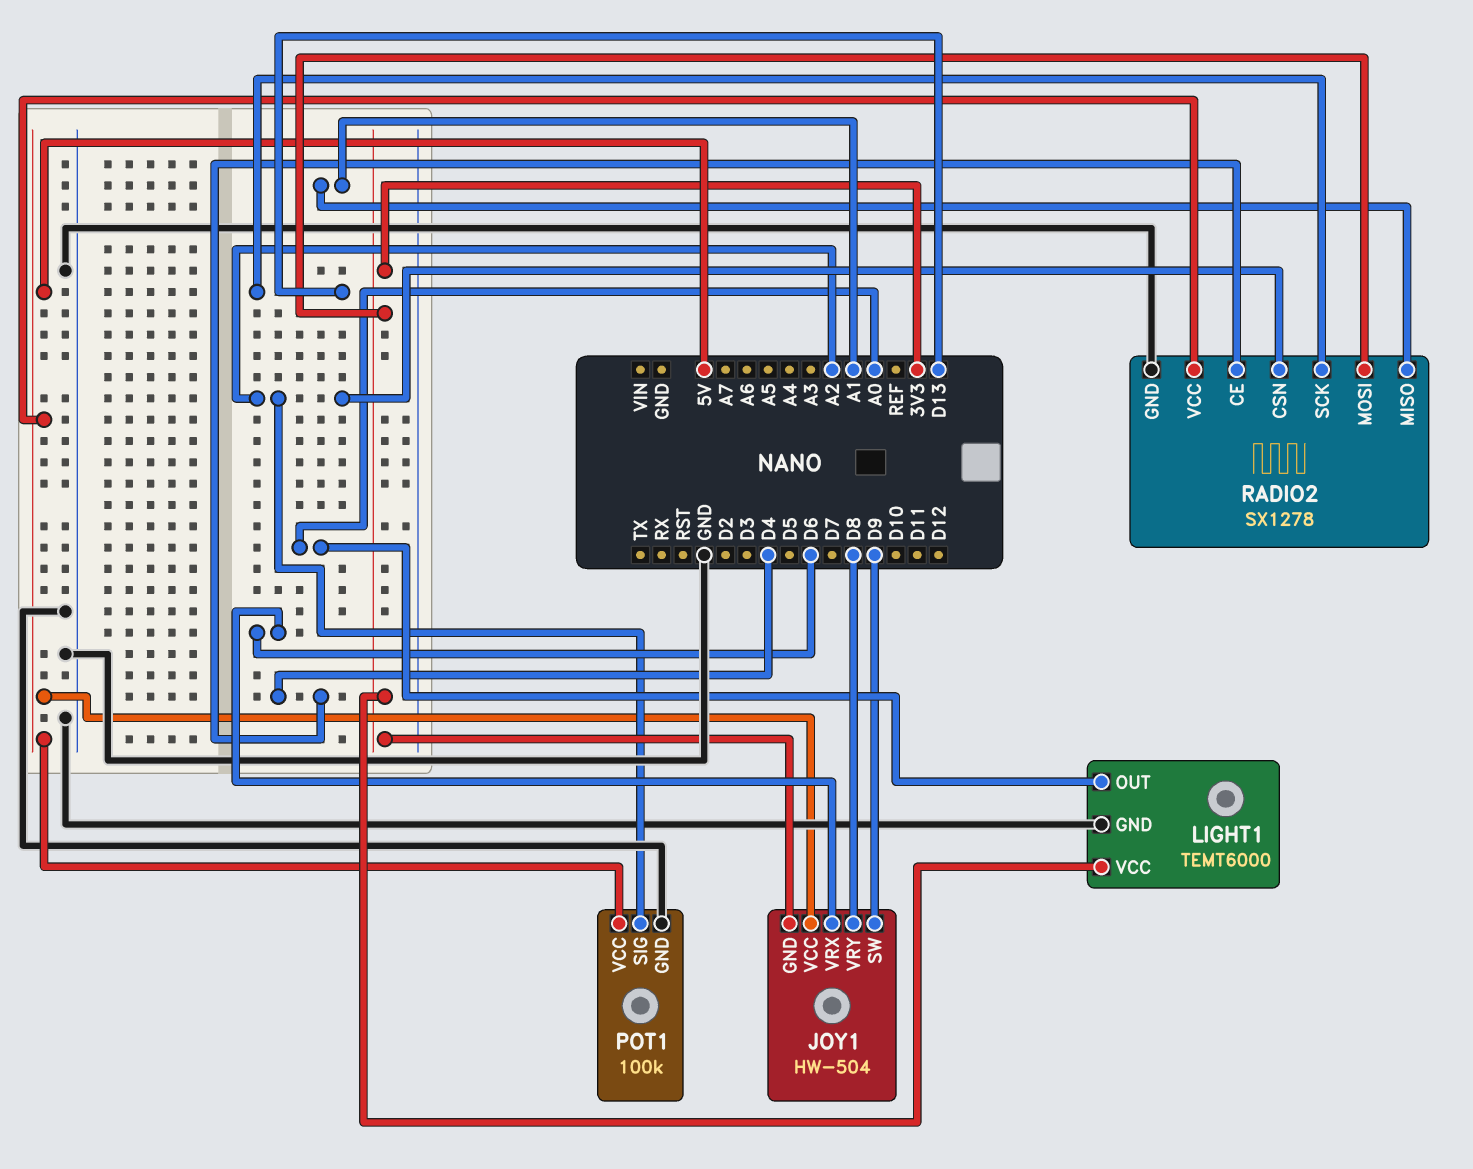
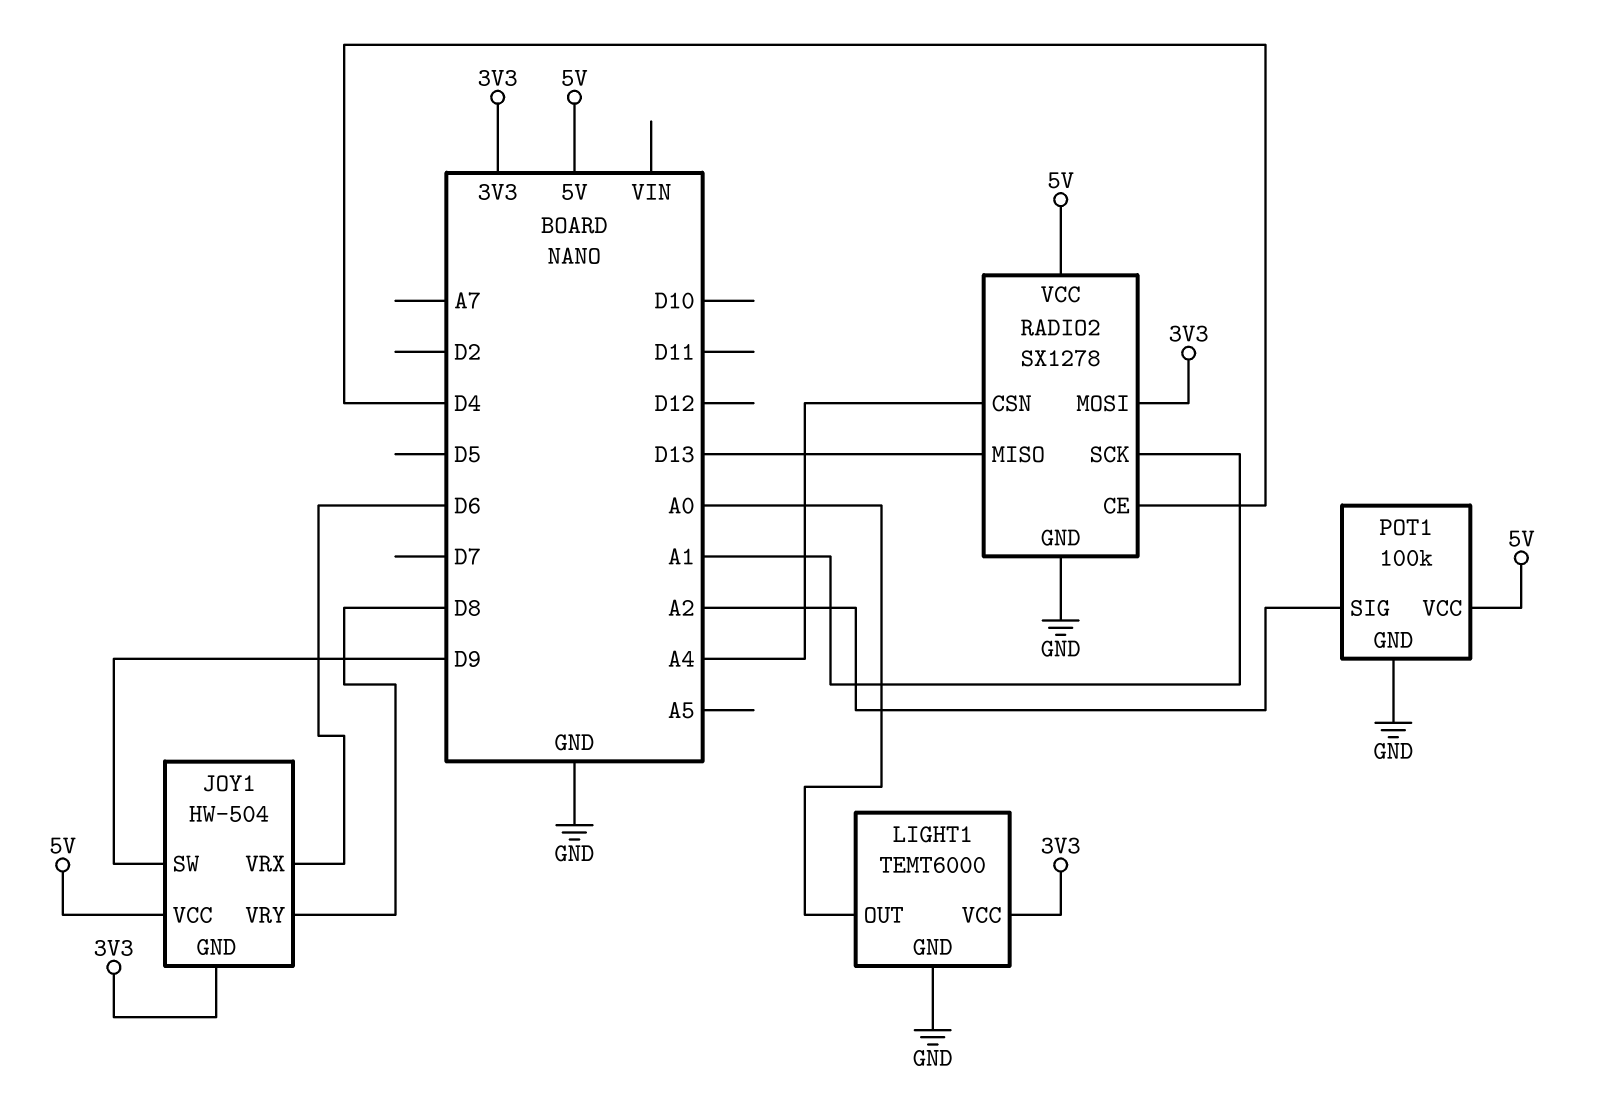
RADIO2 pin CSN: A2 -> A4
RADIO2 pin MISO: A1 -> D13
RADIO2 pin SCK: D13 -> A1

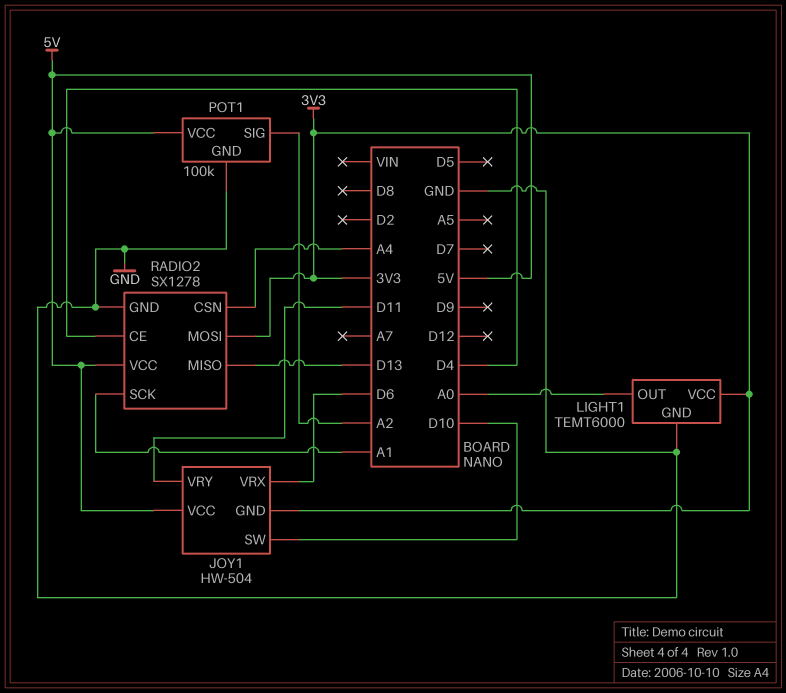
JOY1 pin SW: D9 -> D10
JOY1 pin VRY: D8 -> D11

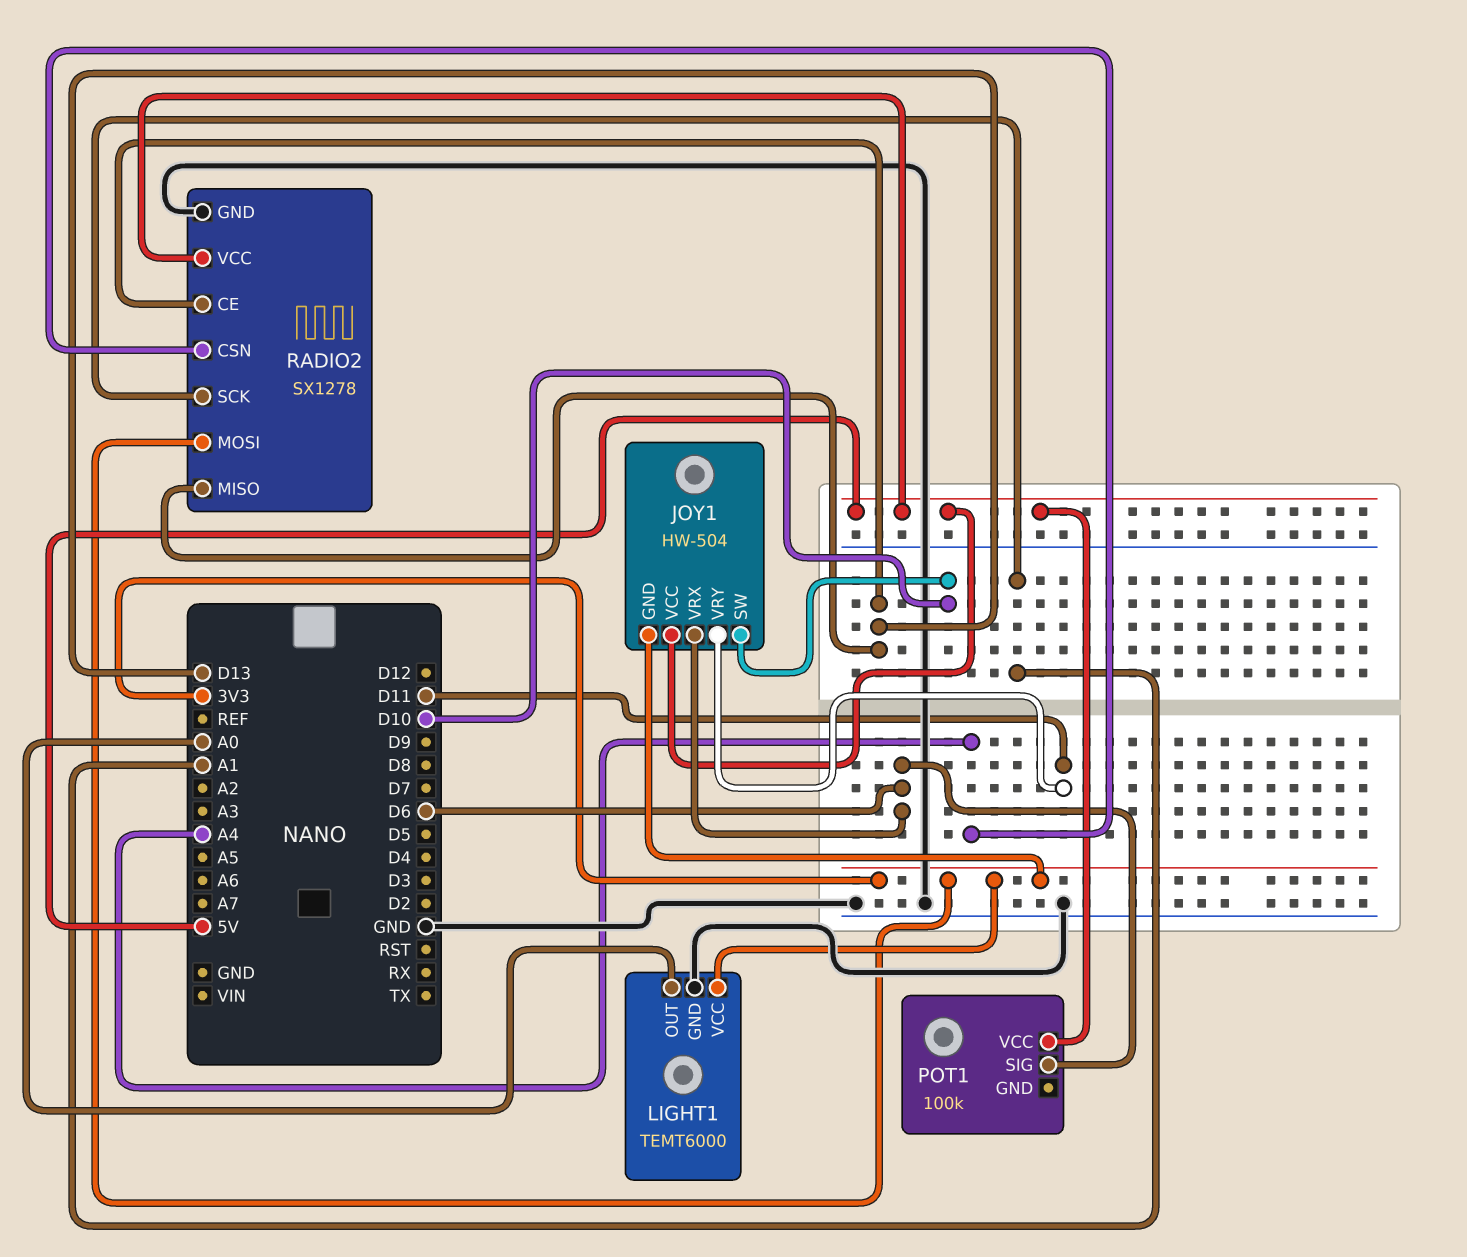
POT1 pin GND: GND -> none
POT1 pin SIG: A2 -> D6
RADIO2 pin CE: D4 -> D13

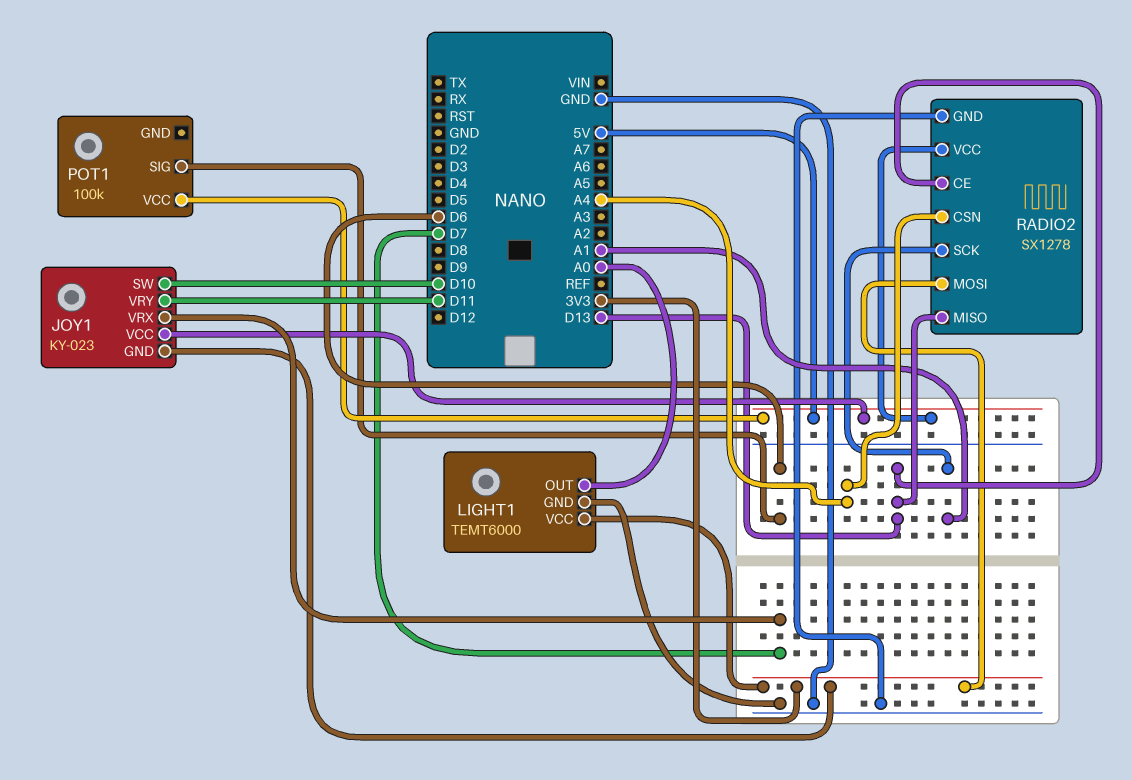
JOY1: HW-504 -> KY-023
JOY1 pin VRX: D6 -> D7

